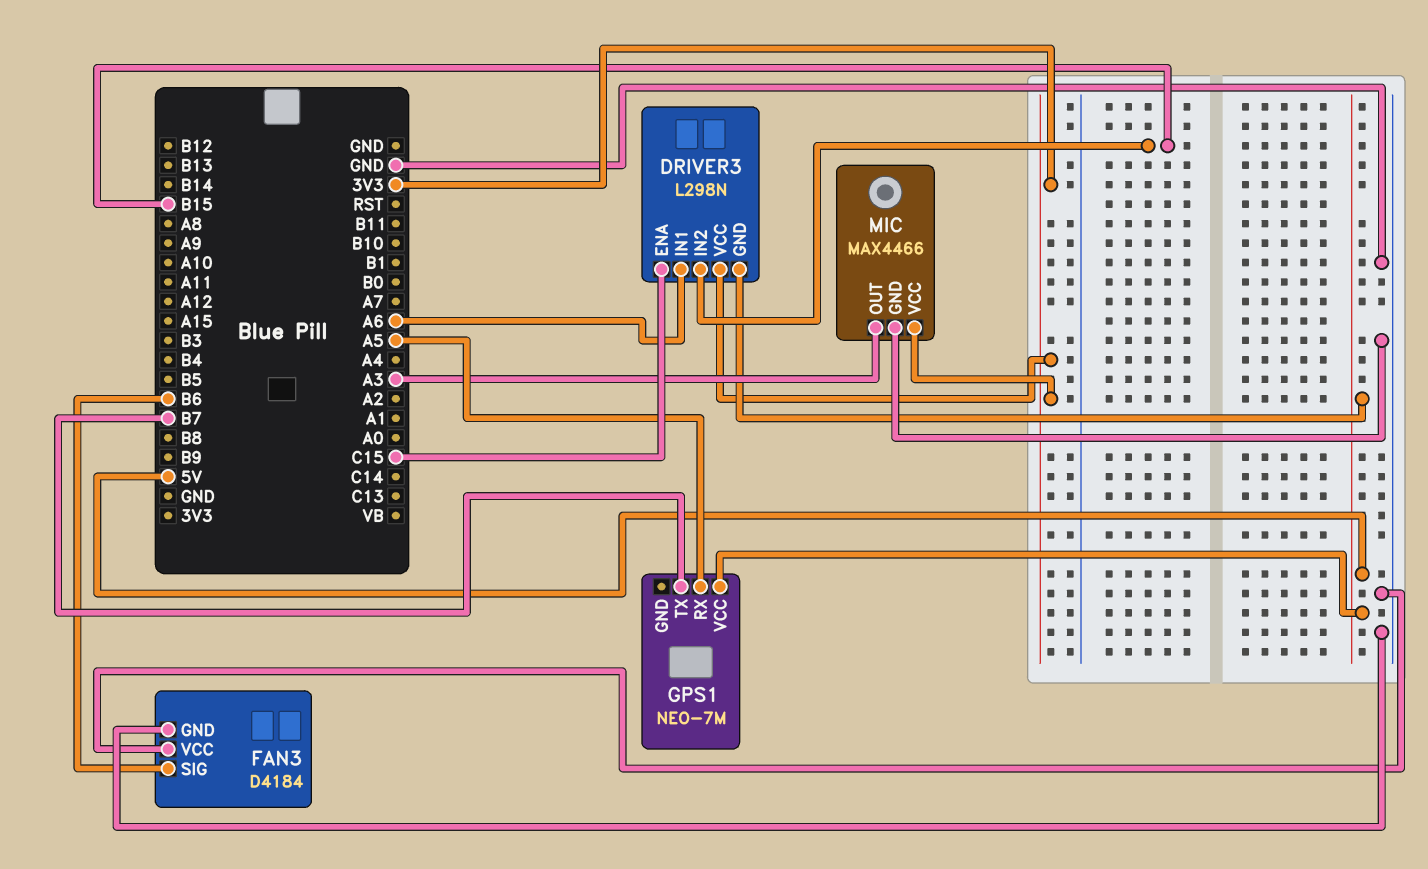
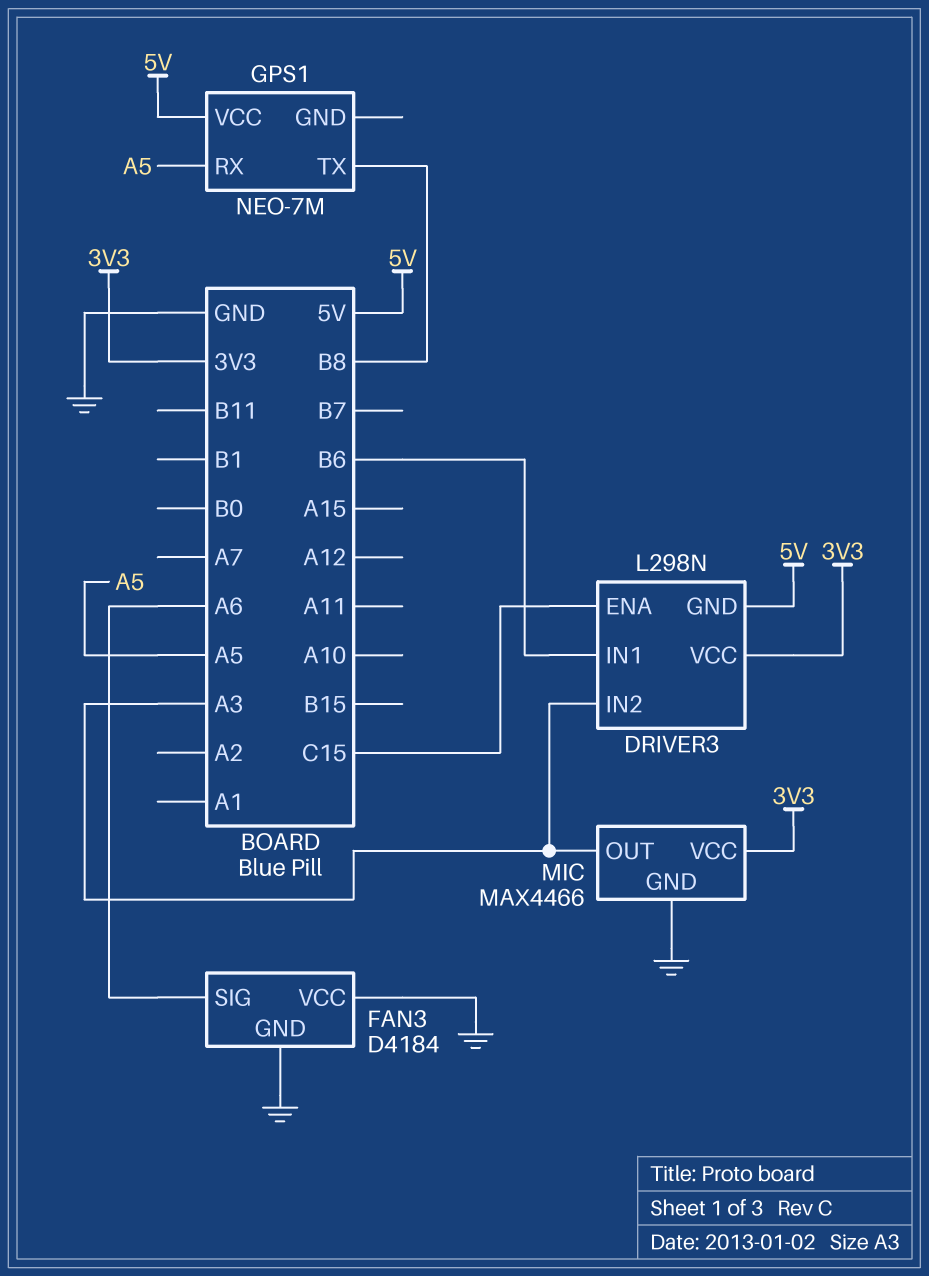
DRIVER3 pin IN1: A6 -> B6
DRIVER3 pin IN2: B15 -> A3
FAN3 pin SIG: B6 -> A6
GPS1 pin TX: B7 -> B8

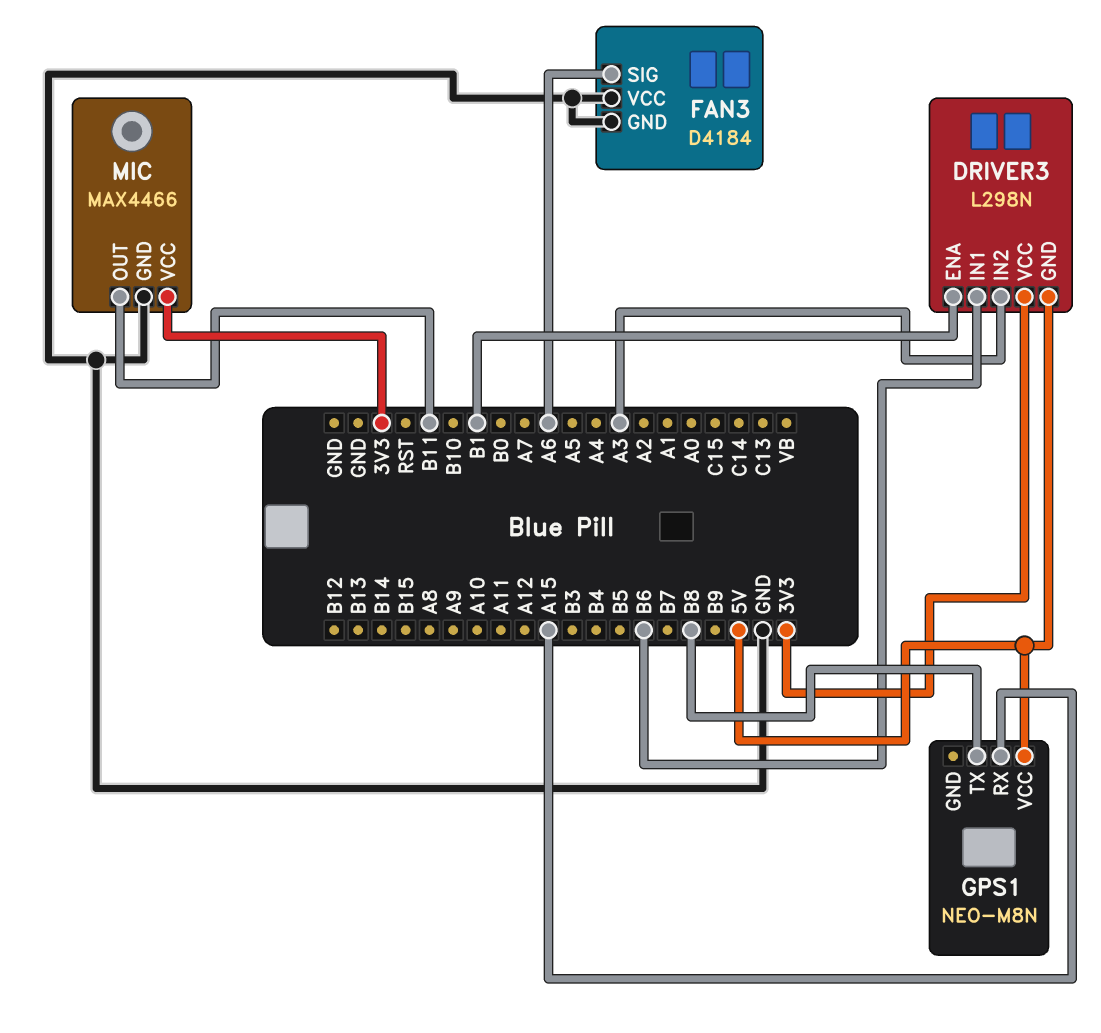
DRIVER3 pin ENA: C15 -> B1
GPS1: NEO-7M -> NEO-M8N
GPS1 pin RX: A5 -> A15
MIC pin OUT: A3 -> B11

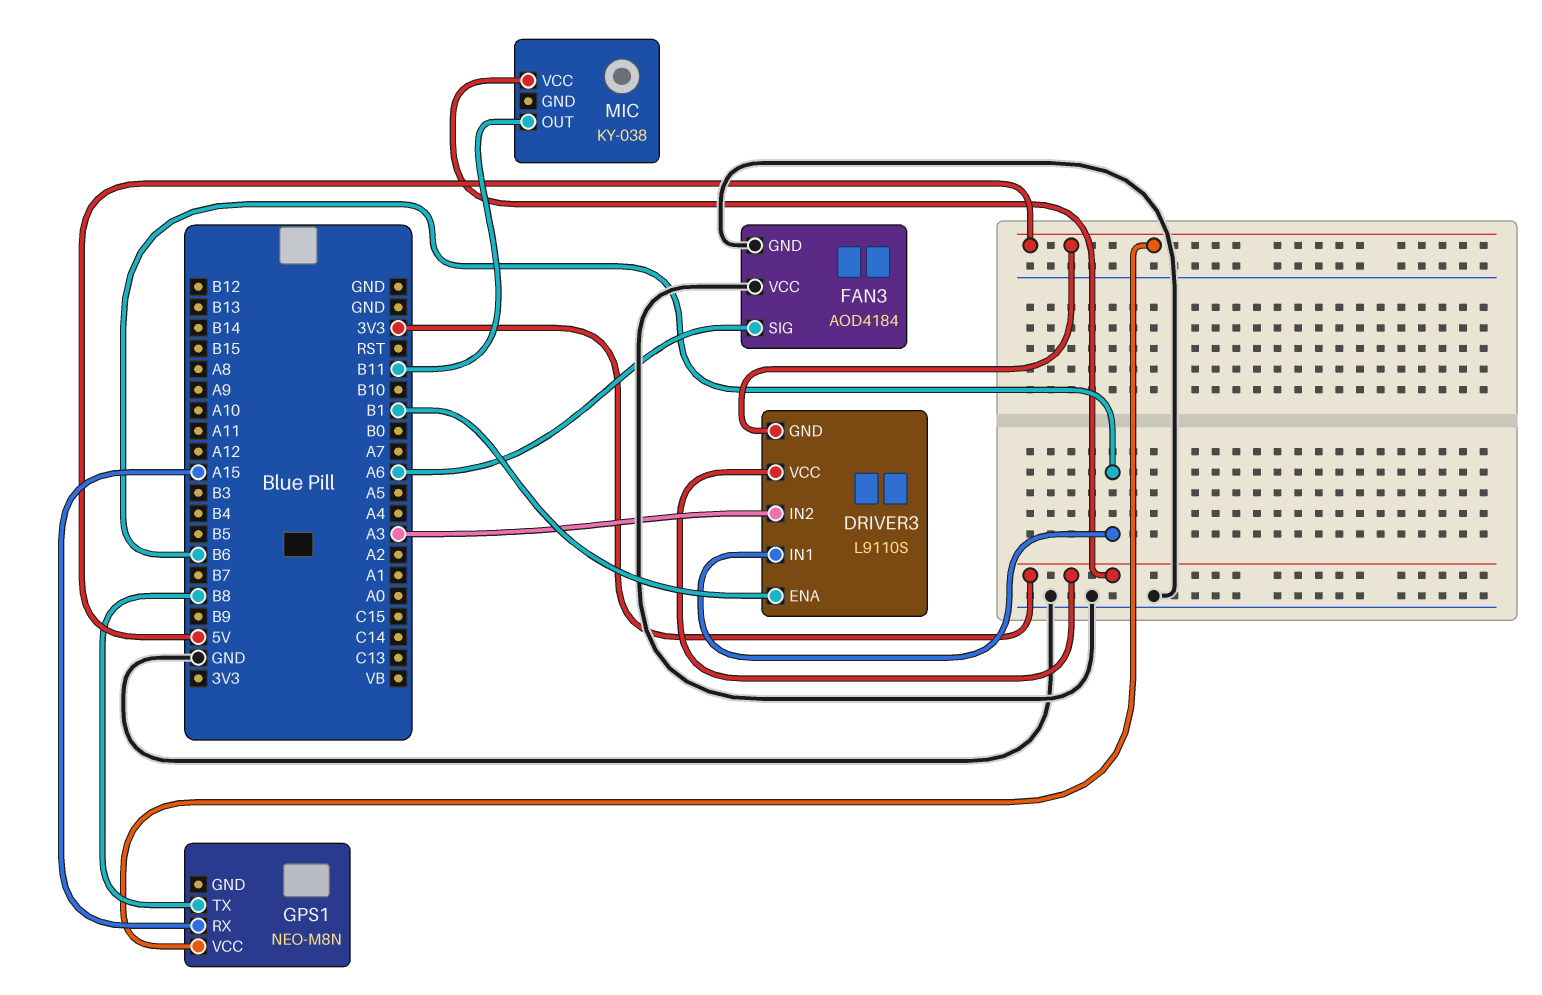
DRIVER3: L298N -> L9110S
FAN3: D4184 -> AOD4184
MIC: MAX4466 -> KY-038
MIC pin GND: GND -> none

